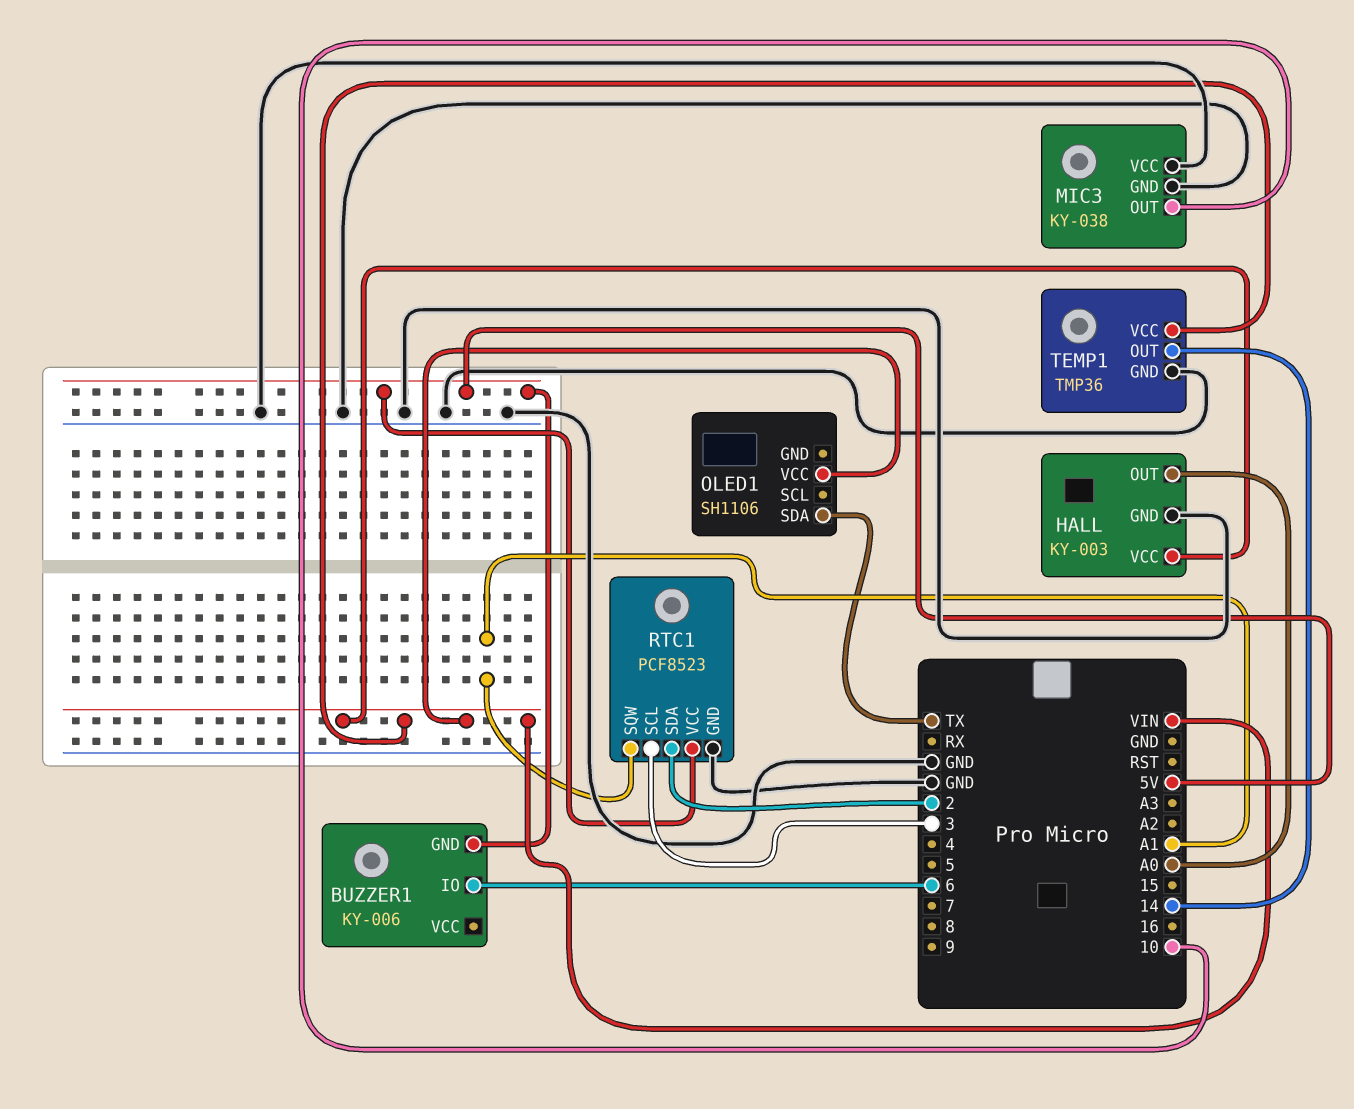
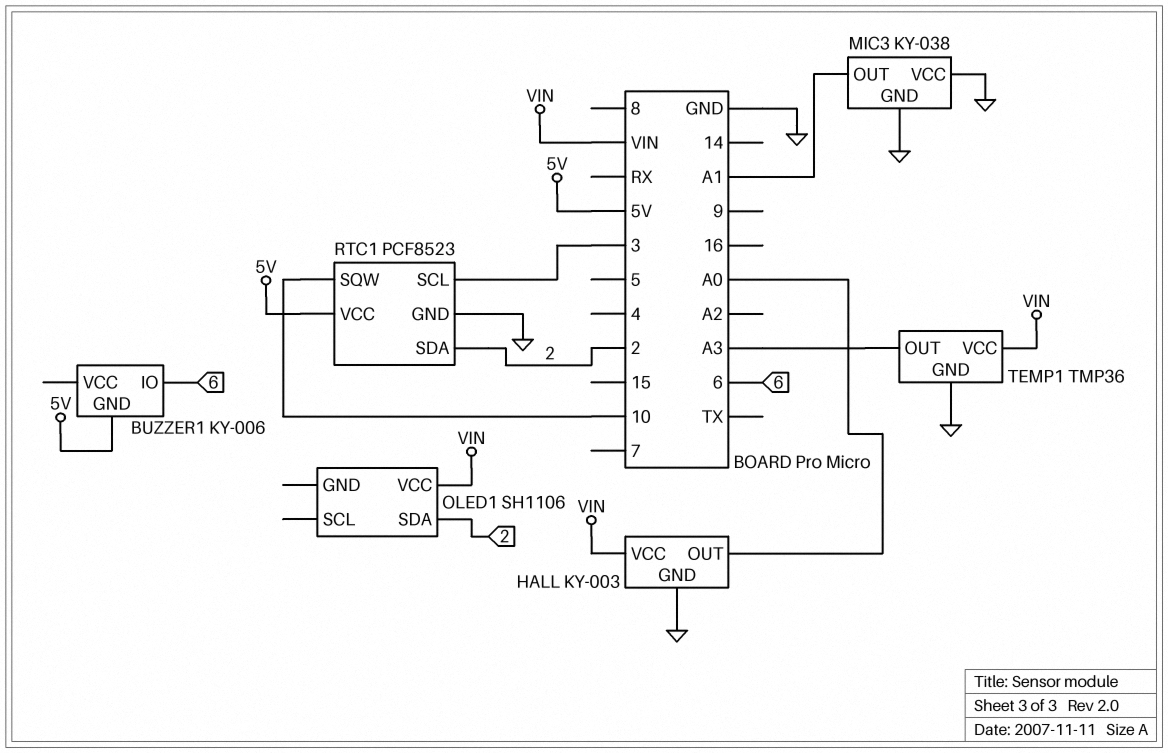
MIC3 pin OUT: 10 -> A1
OLED1 pin SDA: TX -> 2
RTC1 pin SQW: A1 -> 10
TEMP1 pin OUT: 14 -> A3

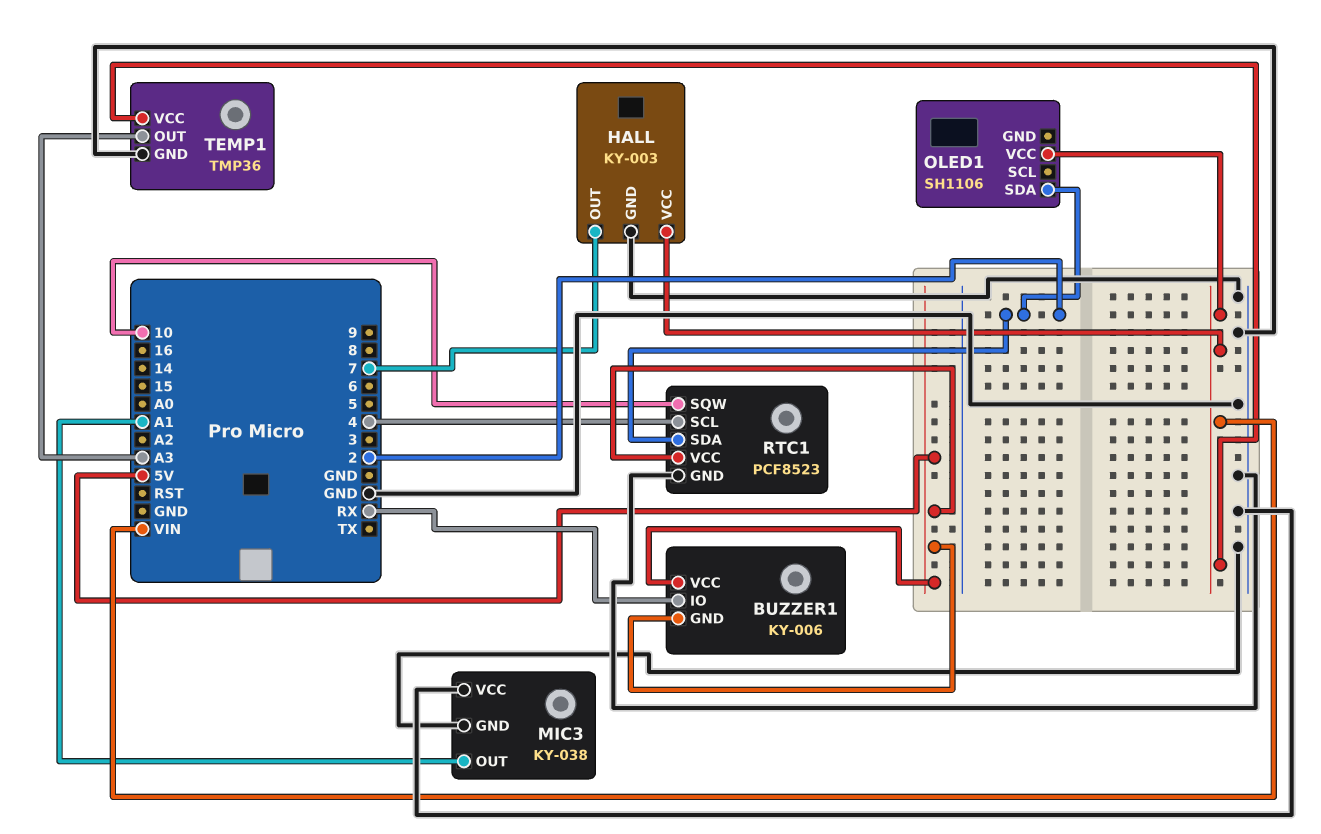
BUZZER1 pin IO: 6 -> RX
BUZZER1 pin VCC: none -> 5V
HALL pin OUT: A0 -> 7
RTC1 pin SCL: 3 -> 4

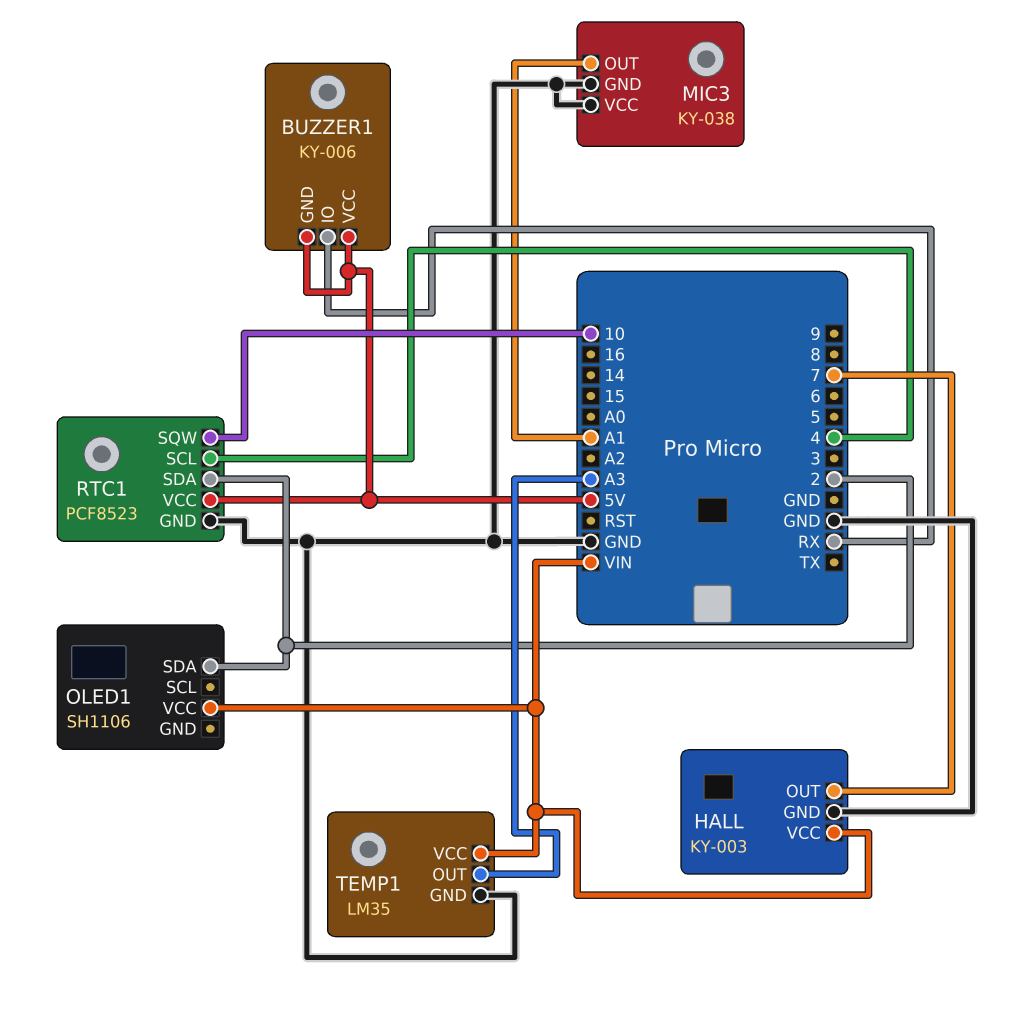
TEMP1: TMP36 -> LM35

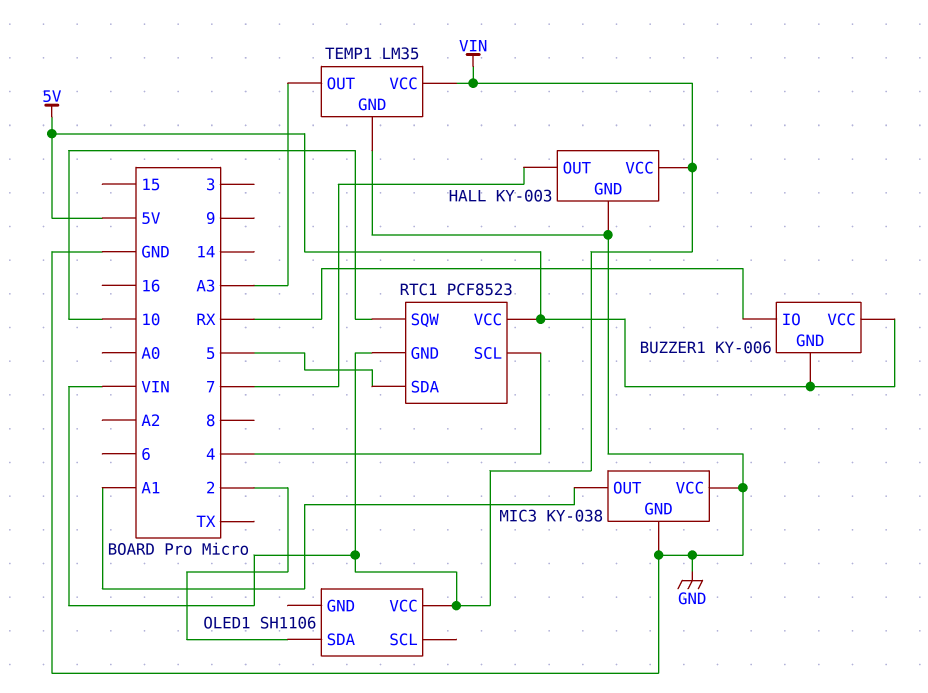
RTC1 pin GND: GND -> VIN
RTC1 pin SDA: 2 -> 5

